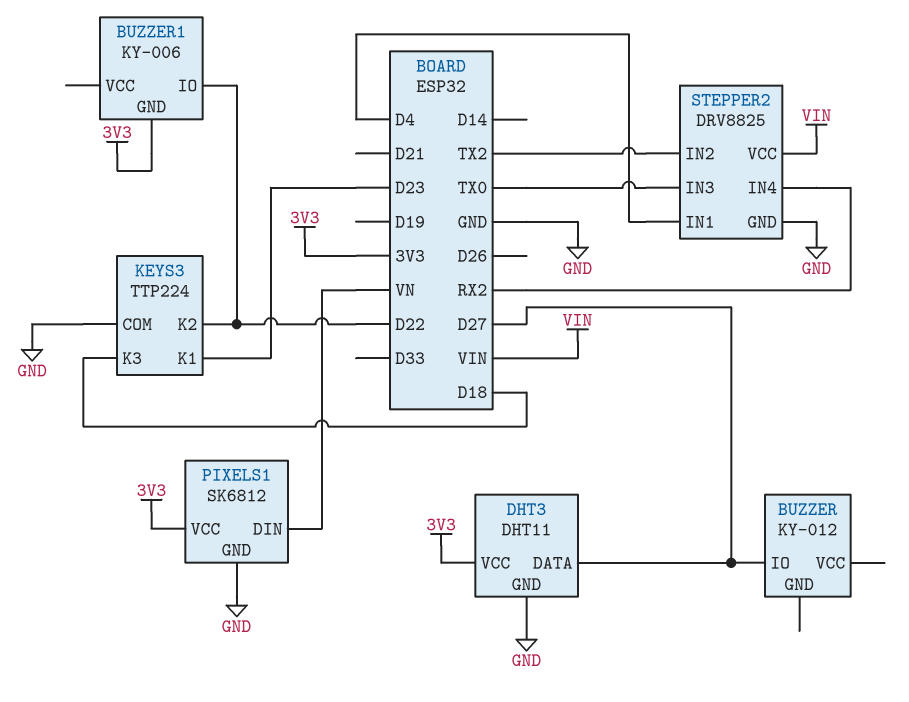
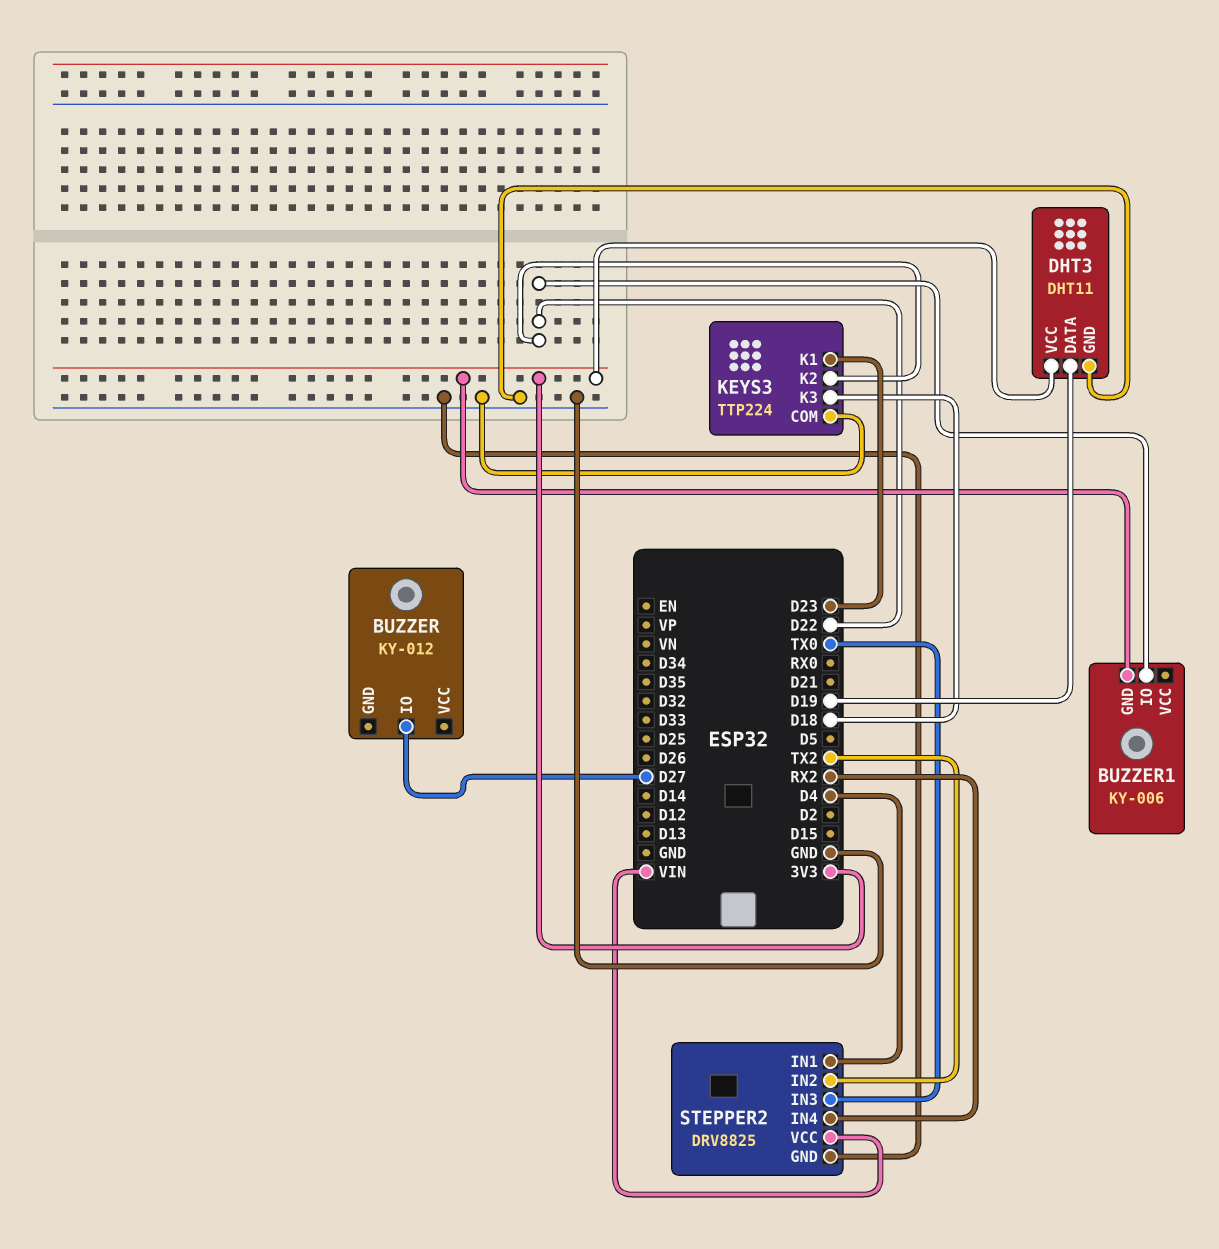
DHT3 pin DATA: D27 -> D19
PIXELS1: SK6812 -> none
PIXELS1 pin DIN: VN -> none
PIXELS1 pin GND: GND -> none
PIXELS1 pin VCC: 3V3 -> none

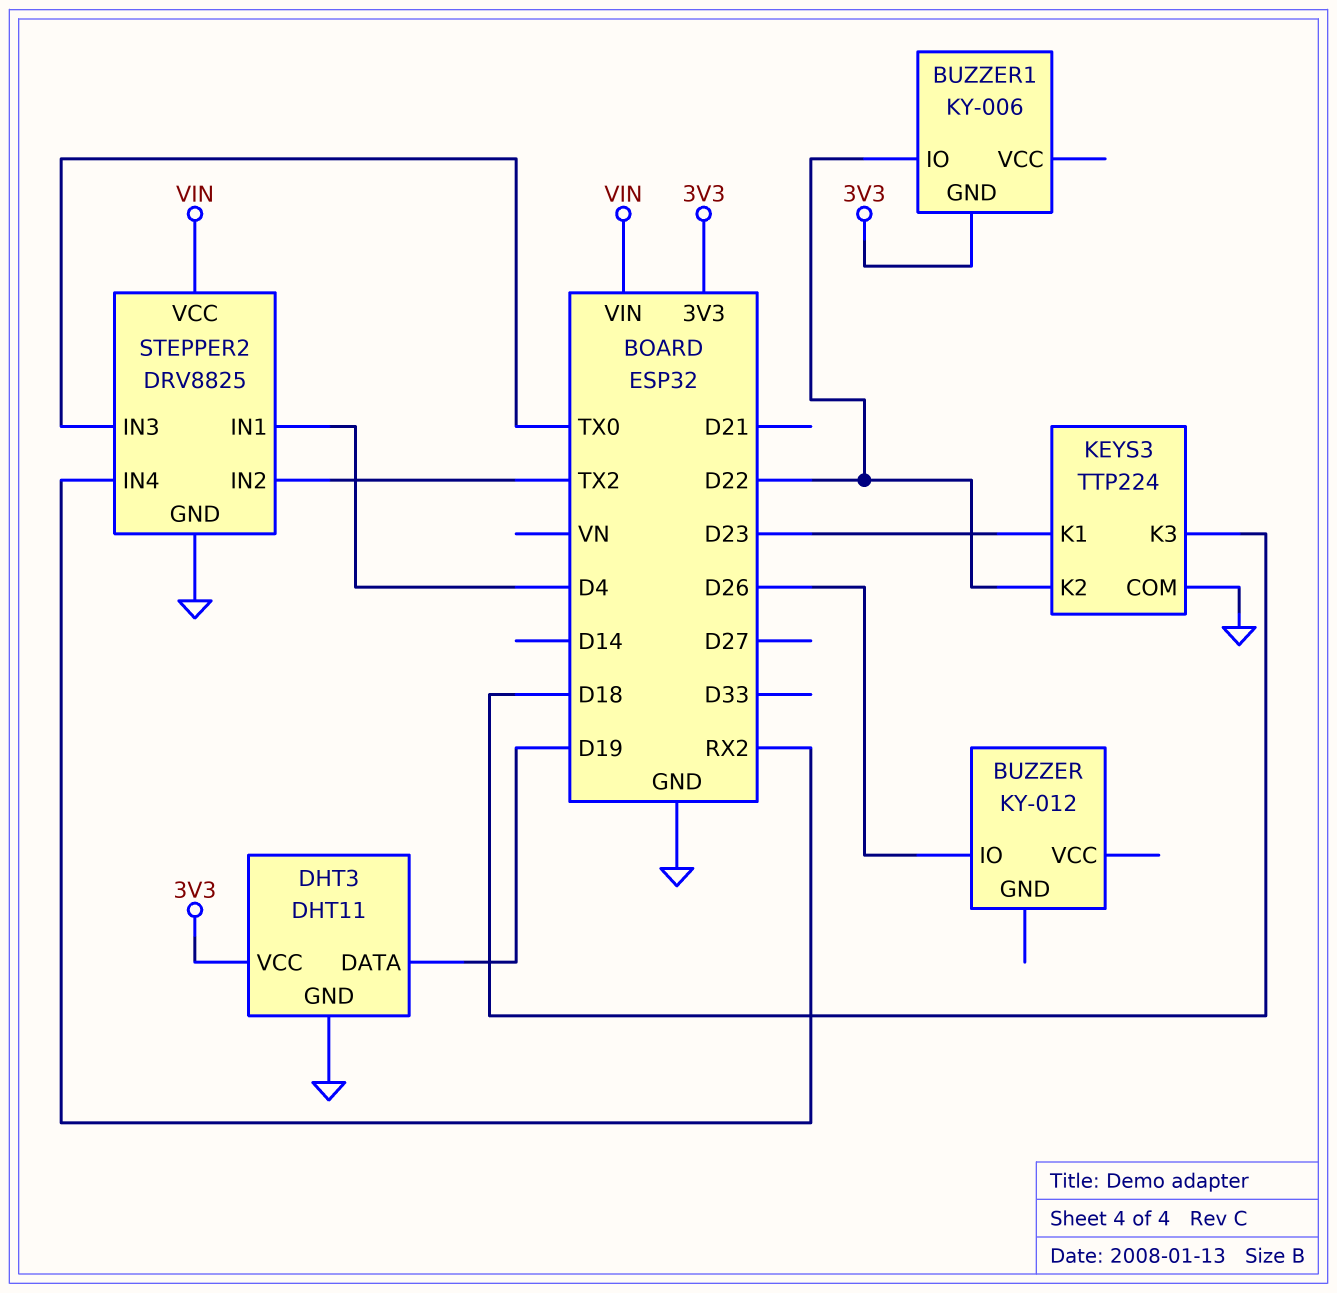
BUZZER pin IO: D27 -> D26

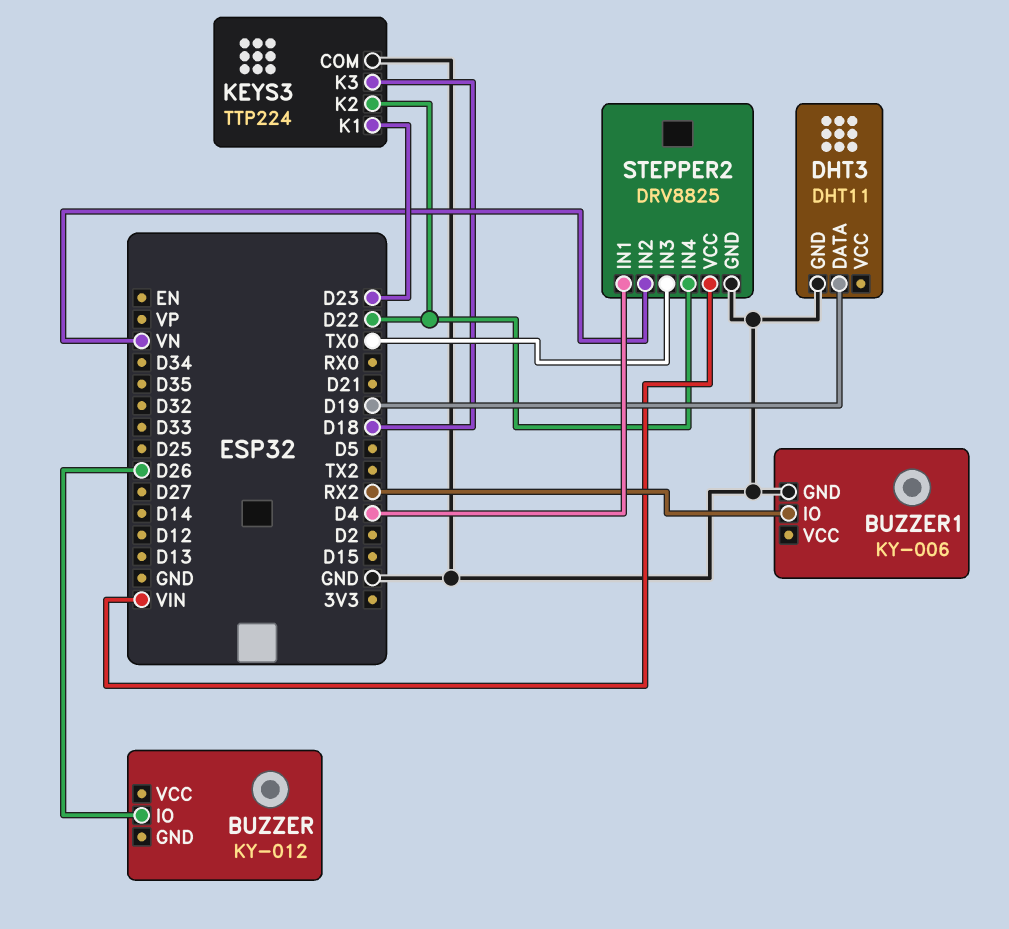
BUZZER1 pin GND: 3V3 -> GND
BUZZER1 pin IO: D22 -> RX2
DHT3 pin VCC: 3V3 -> none
STEPPER2 pin IN2: TX2 -> VN
STEPPER2 pin IN4: RX2 -> D22

